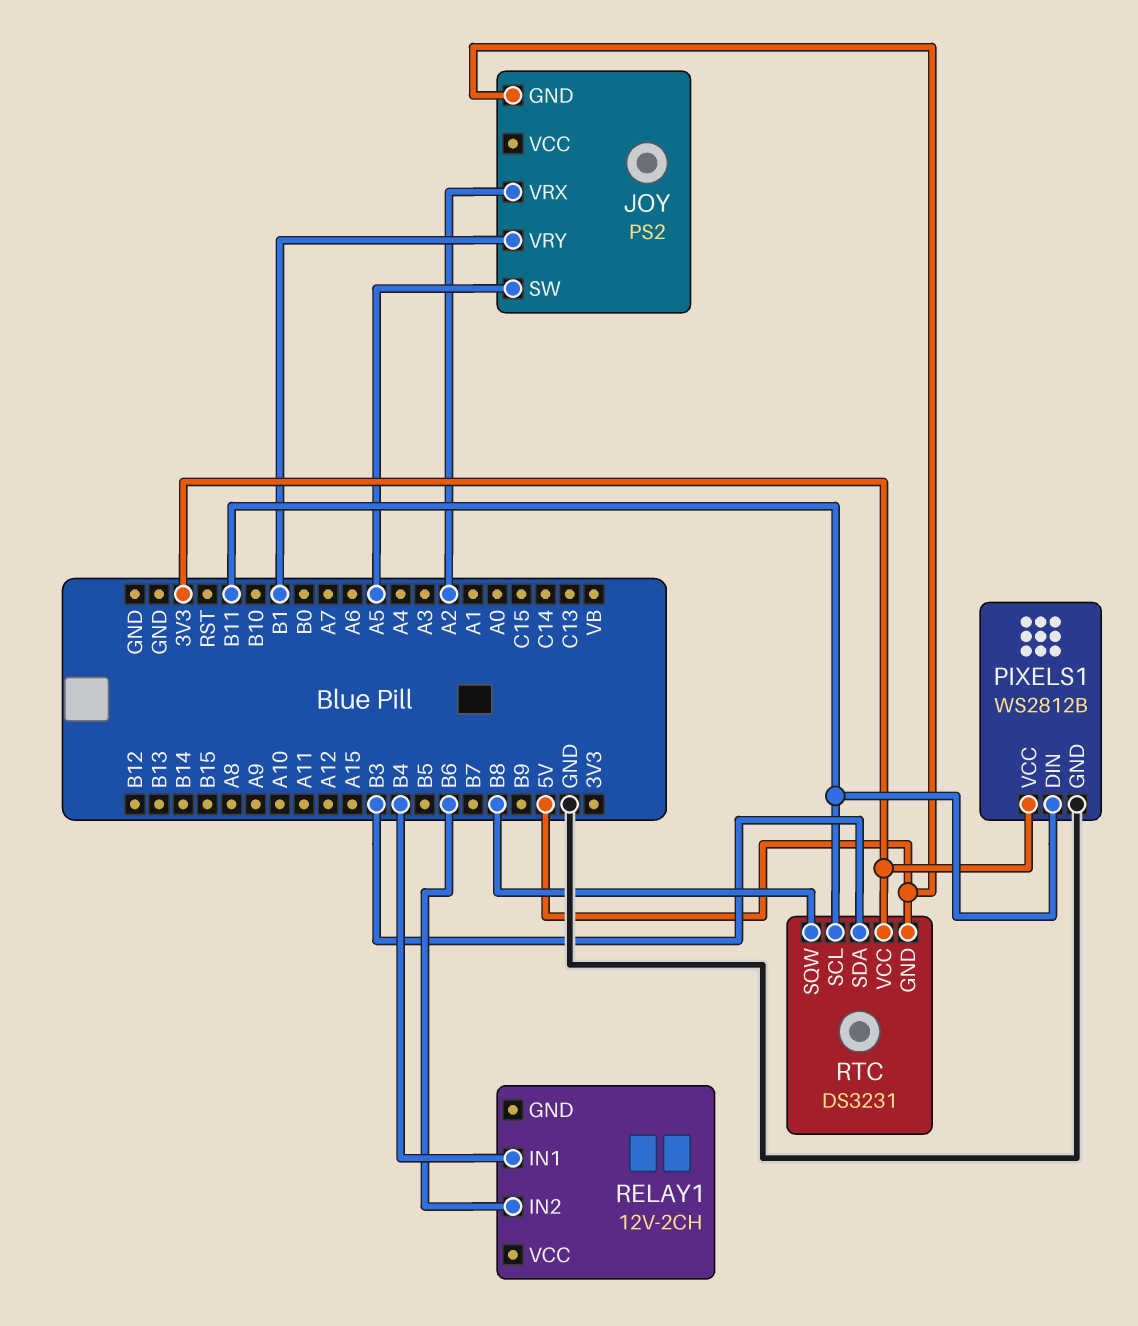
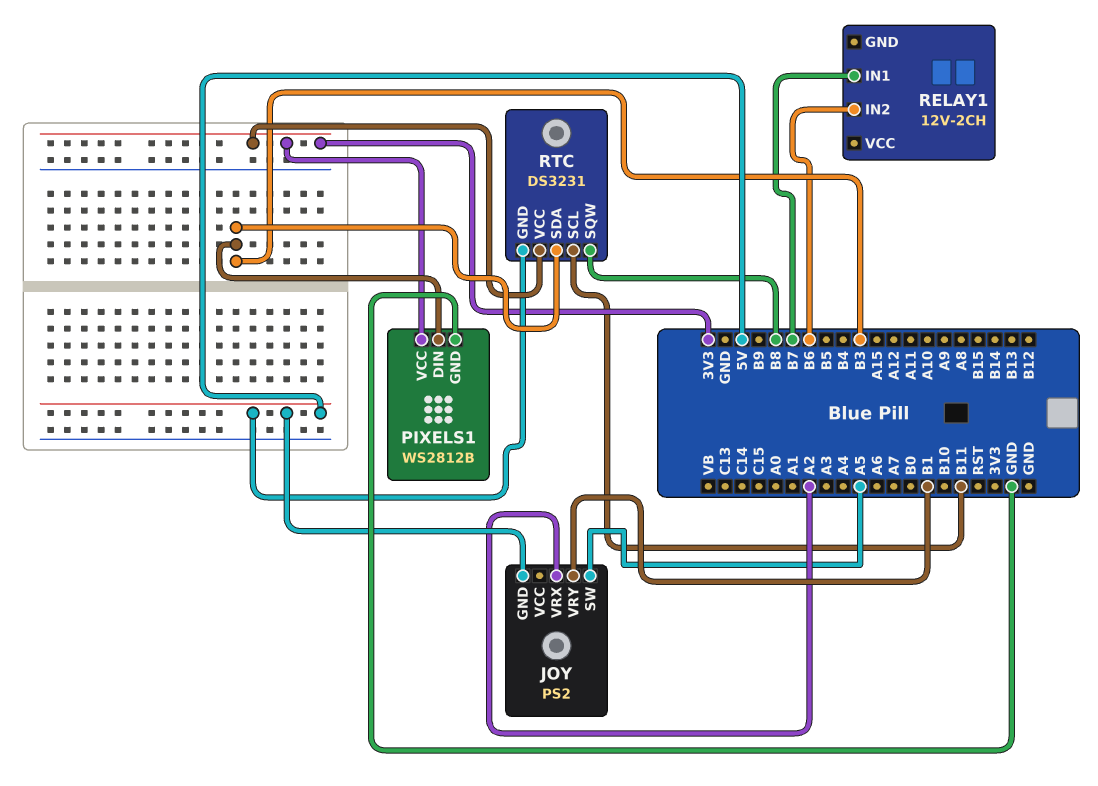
PIXELS1 pin DIN: B11 -> B3
RELAY1 pin IN1: B4 -> B7

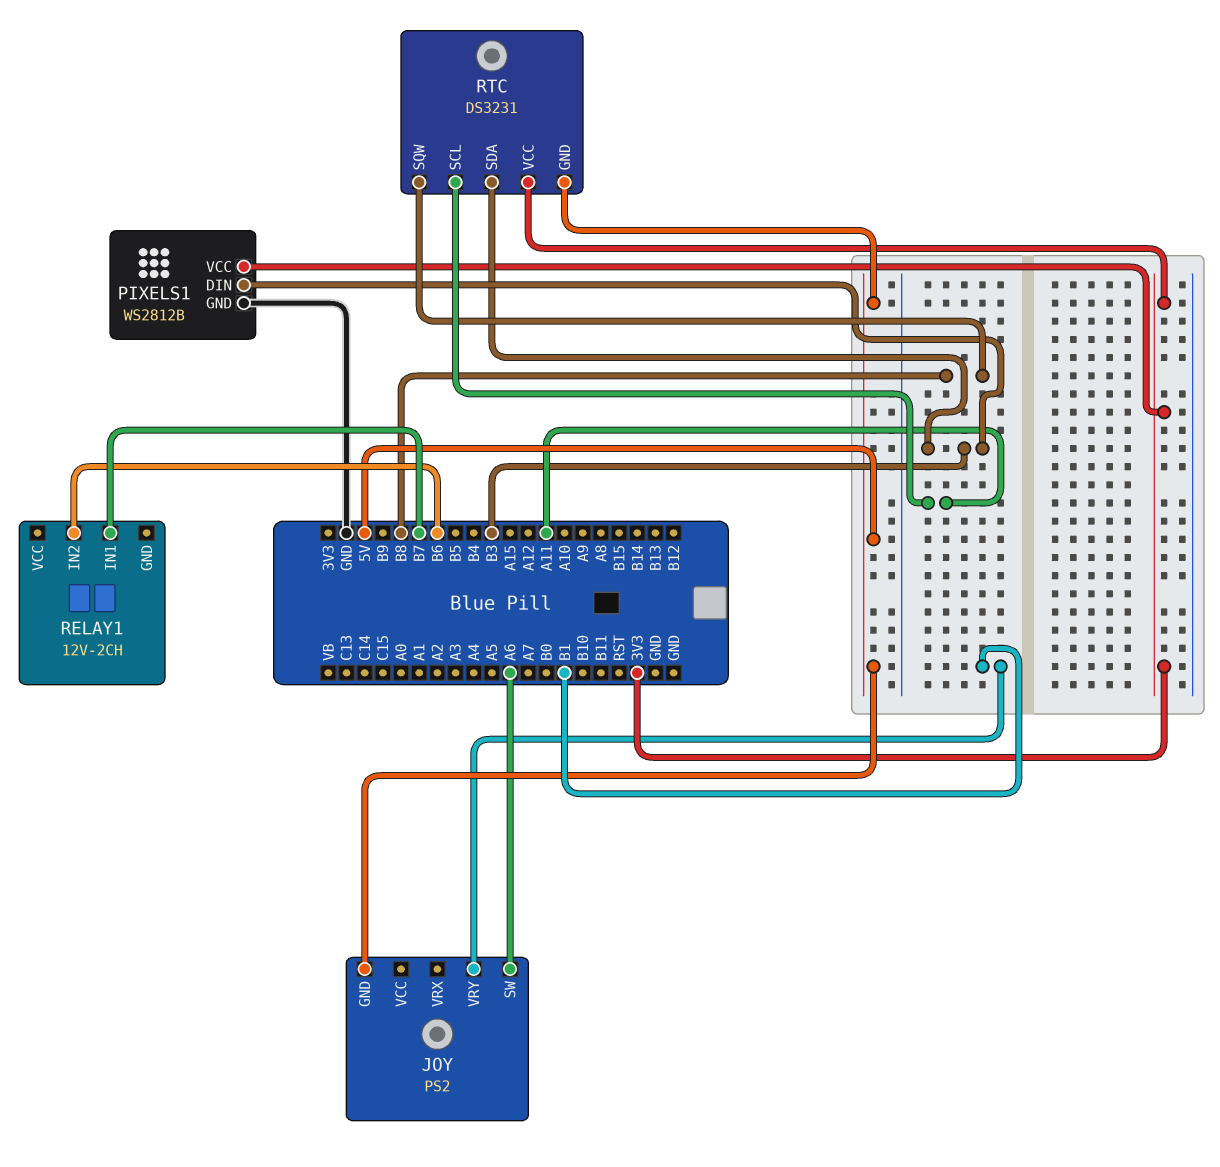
JOY pin SW: A5 -> A6
JOY pin VRX: A2 -> none
RTC pin SCL: B11 -> A11

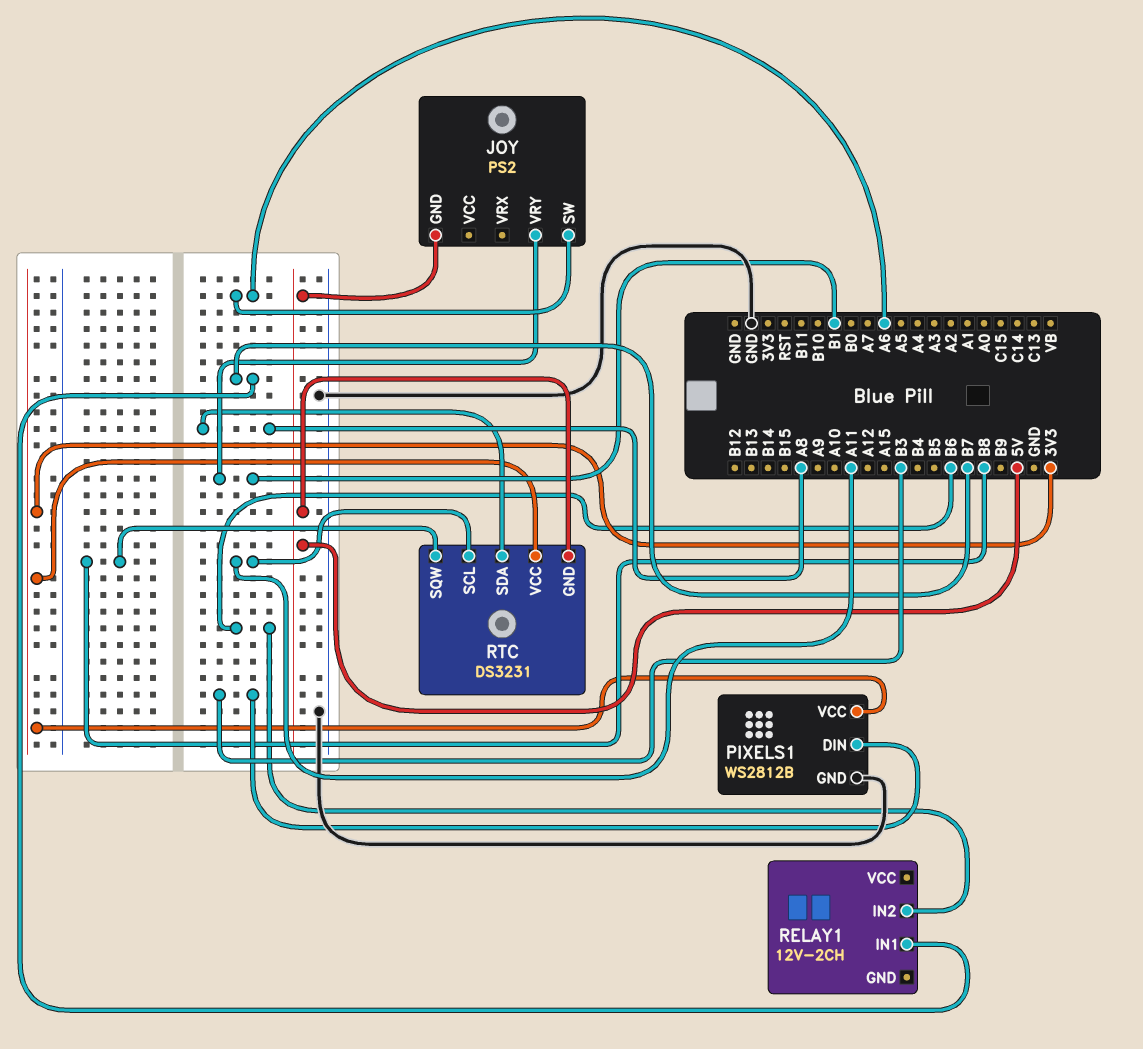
RTC pin SDA: B3 -> A8

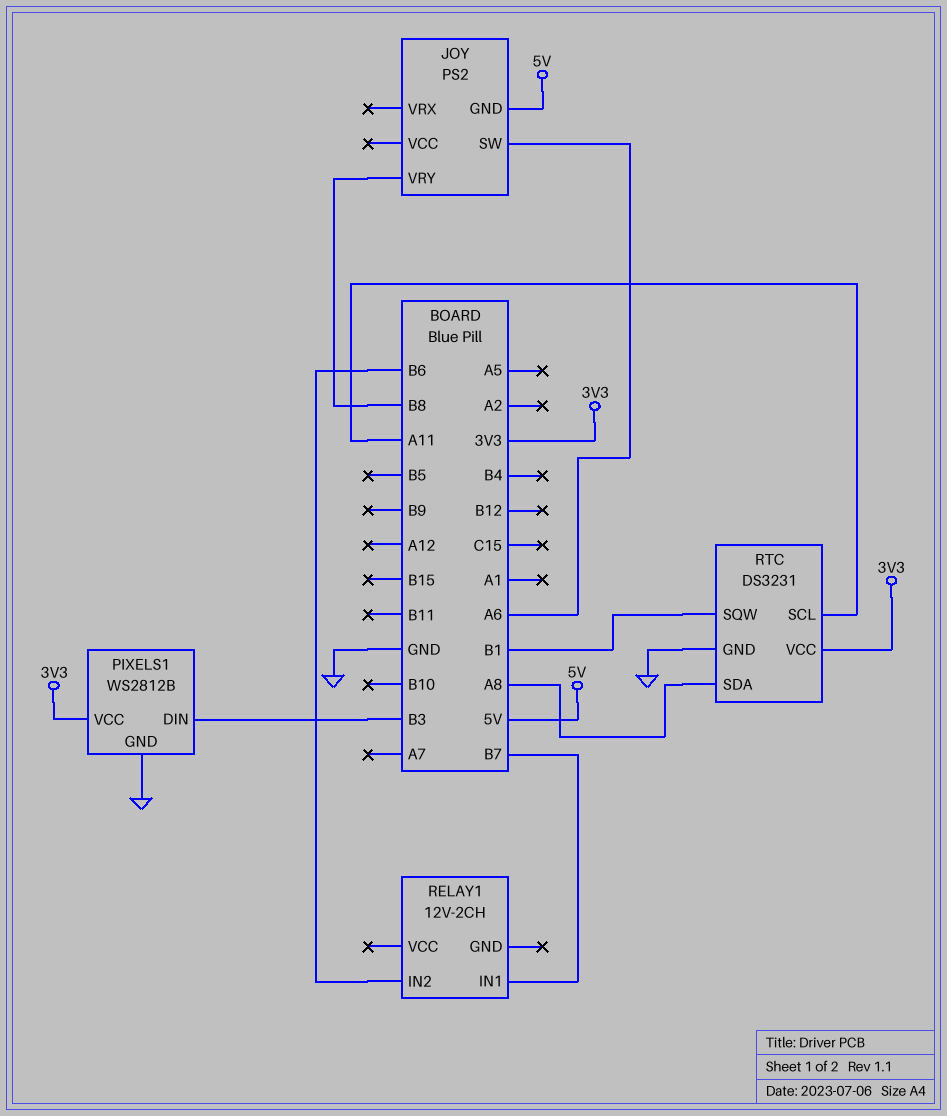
JOY pin VRY: B1 -> B8
RTC pin GND: 5V -> GND
RTC pin SQW: B8 -> B1

